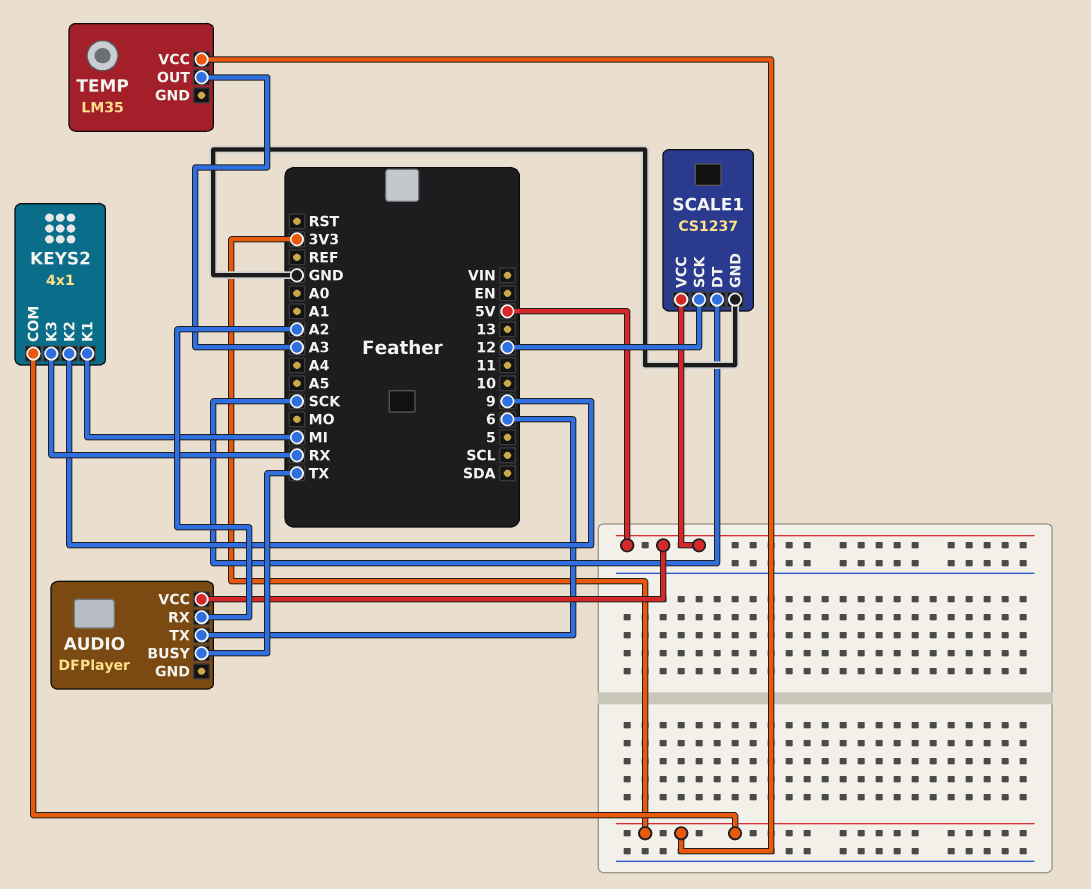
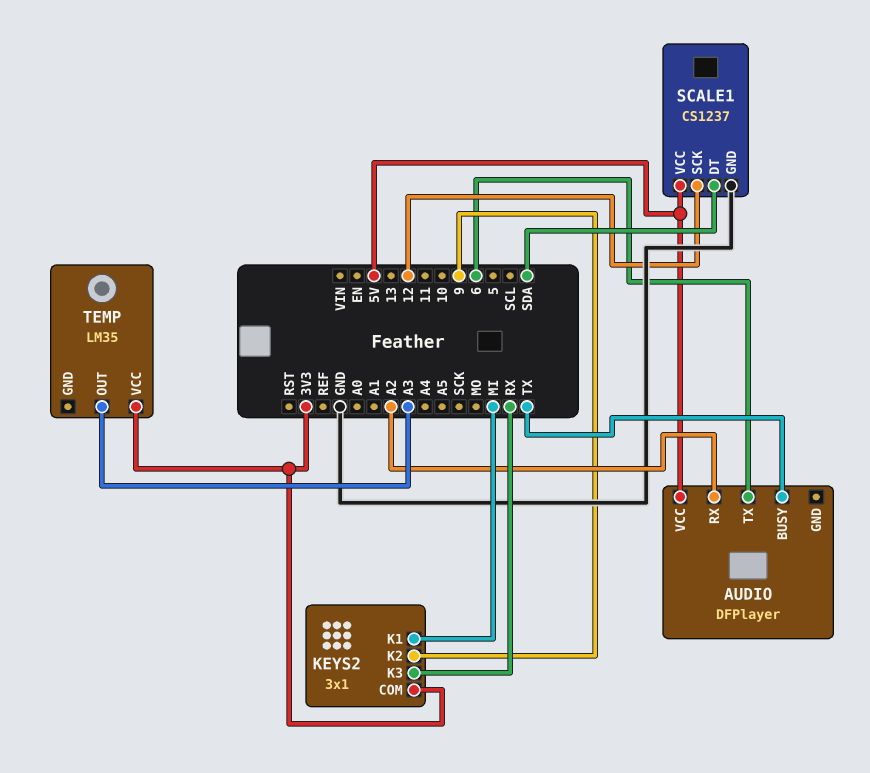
KEYS2: 4x1 -> 3x1
SCALE1 pin DT: SCK -> SDA

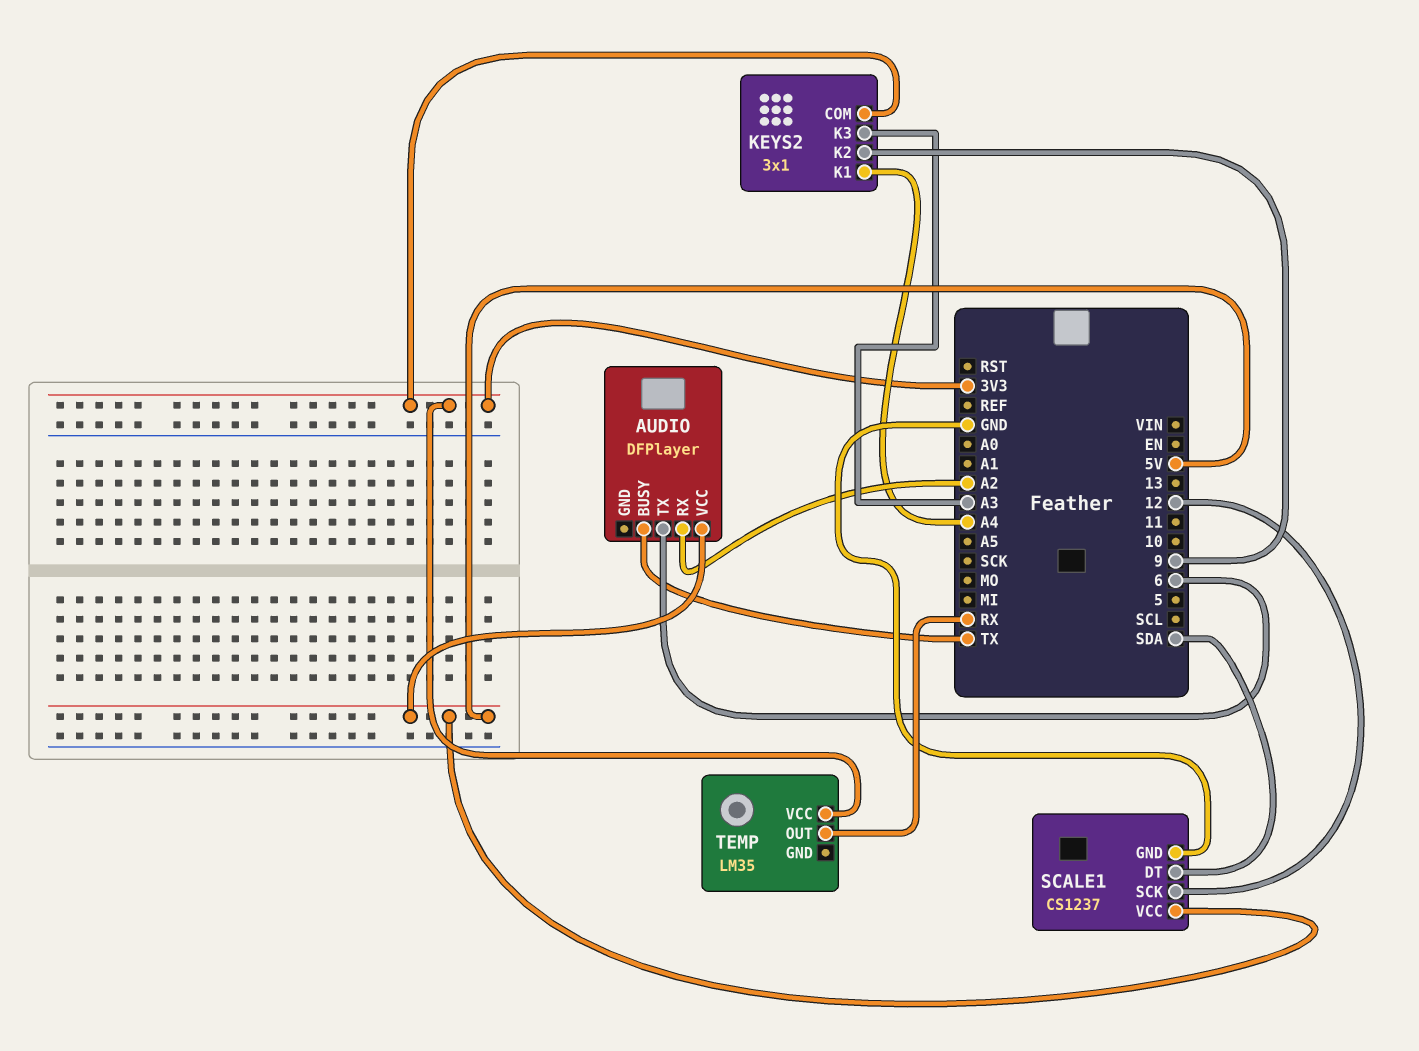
KEYS2 pin K1: MI -> A4
KEYS2 pin K3: RX -> A3
TEMP pin OUT: A3 -> RX

